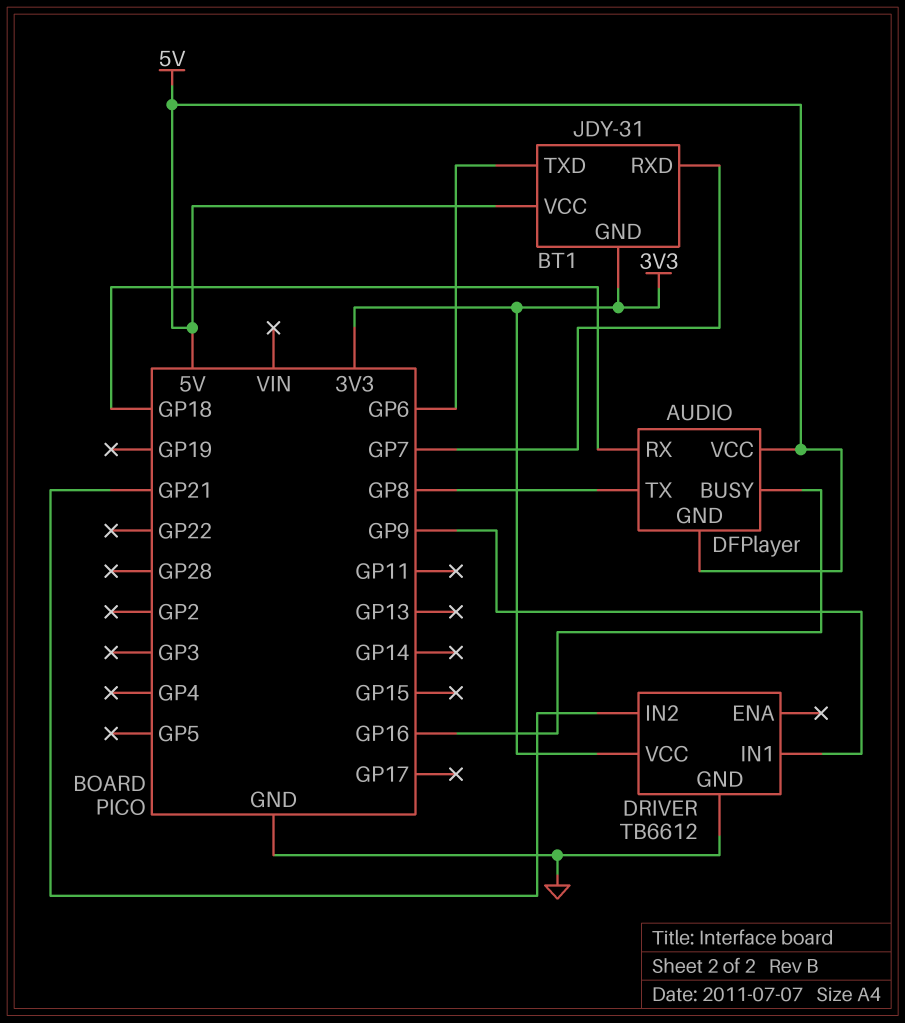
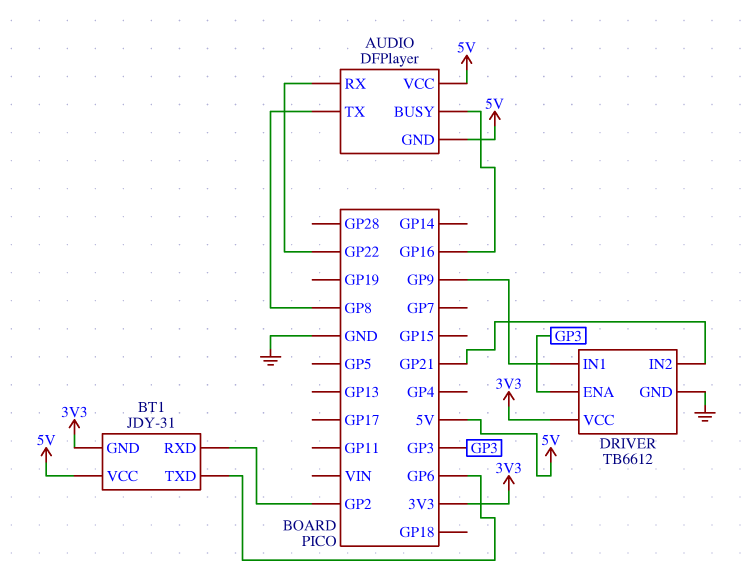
AUDIO pin RX: GP18 -> GP22
BT1 pin RXD: GP7 -> GP2
DRIVER pin ENA: none -> GP3

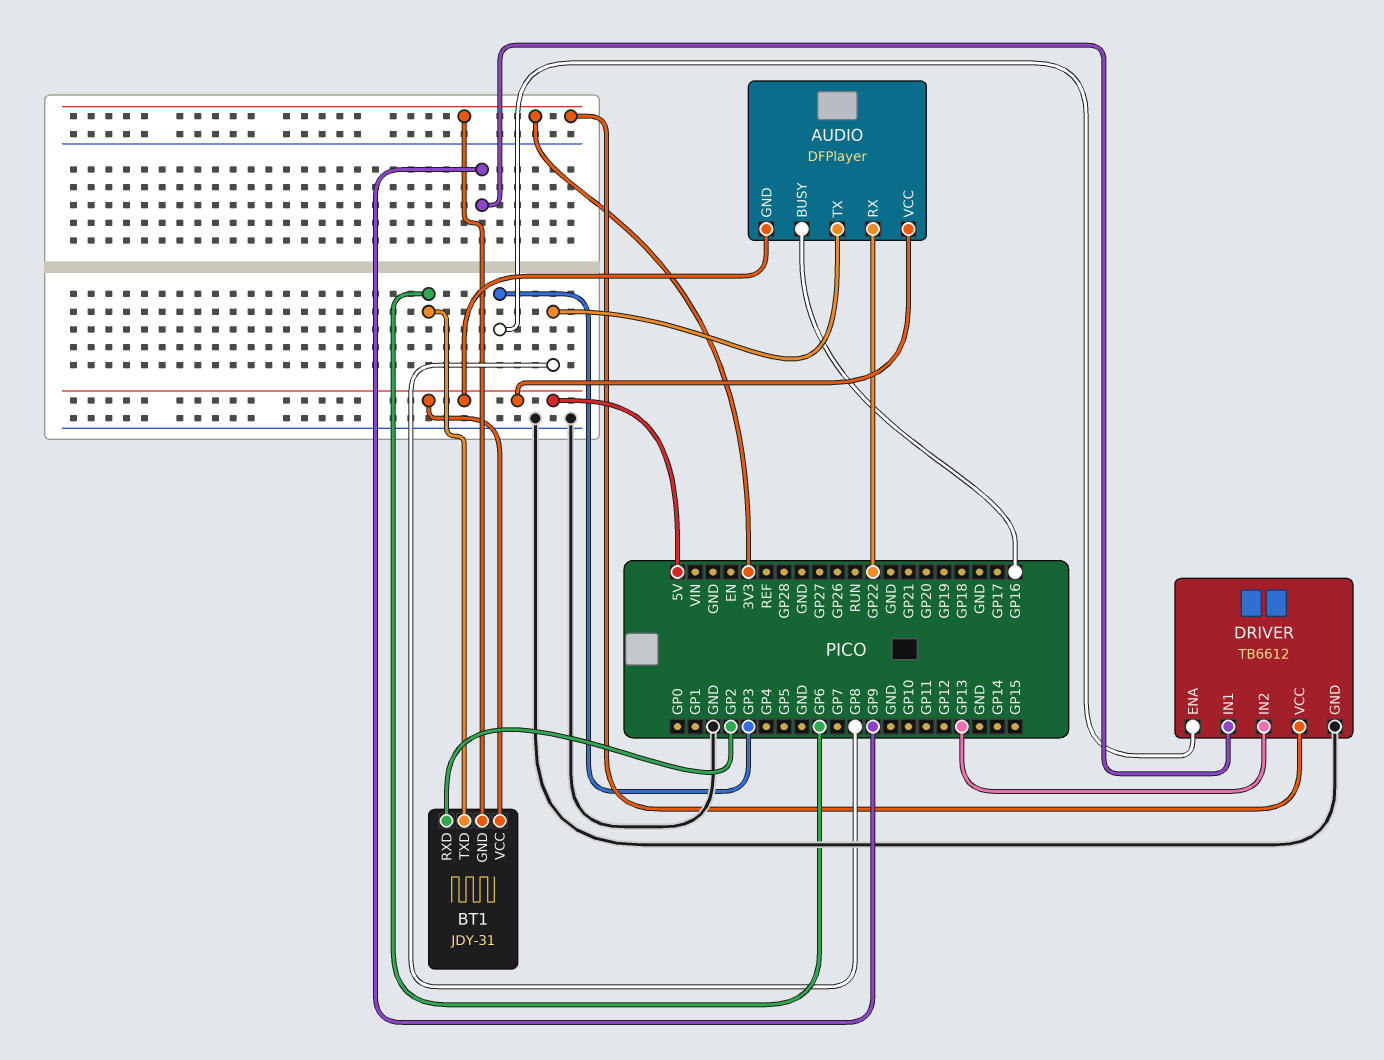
DRIVER pin IN2: GP21 -> GP13

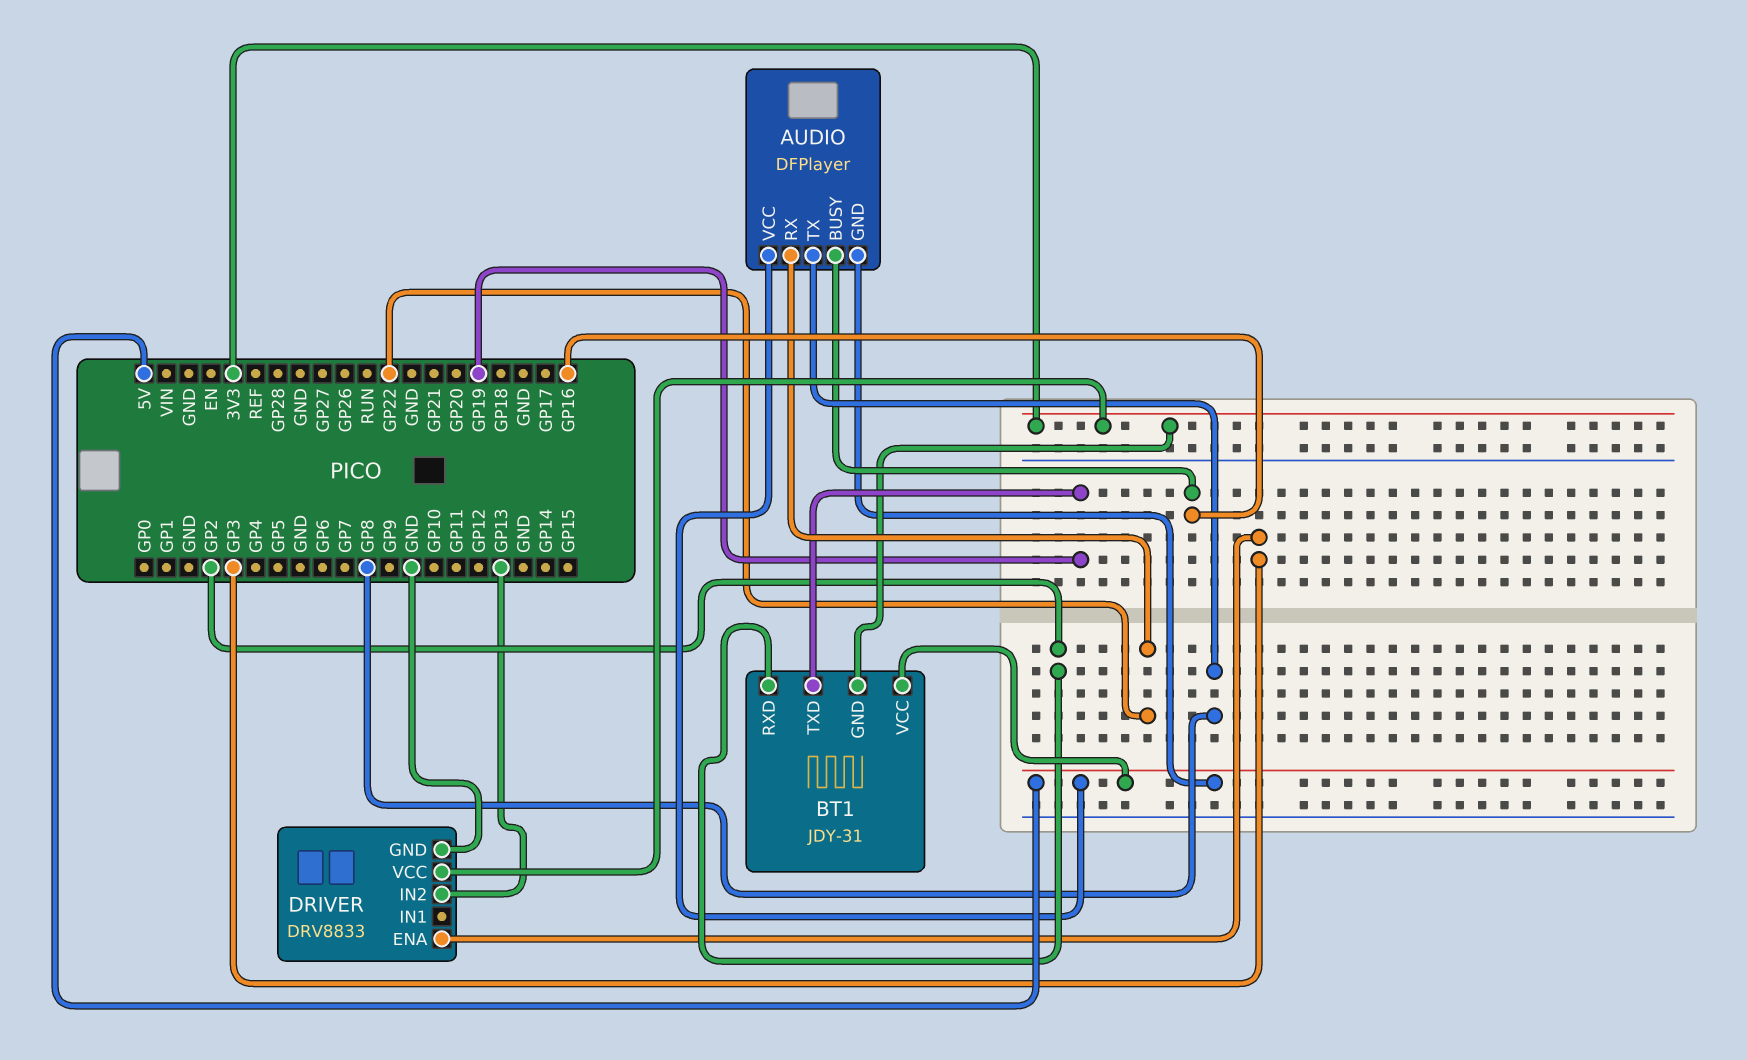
BT1 pin TXD: GP6 -> GP19
DRIVER: TB6612 -> DRV8833
DRIVER pin IN1: GP9 -> none

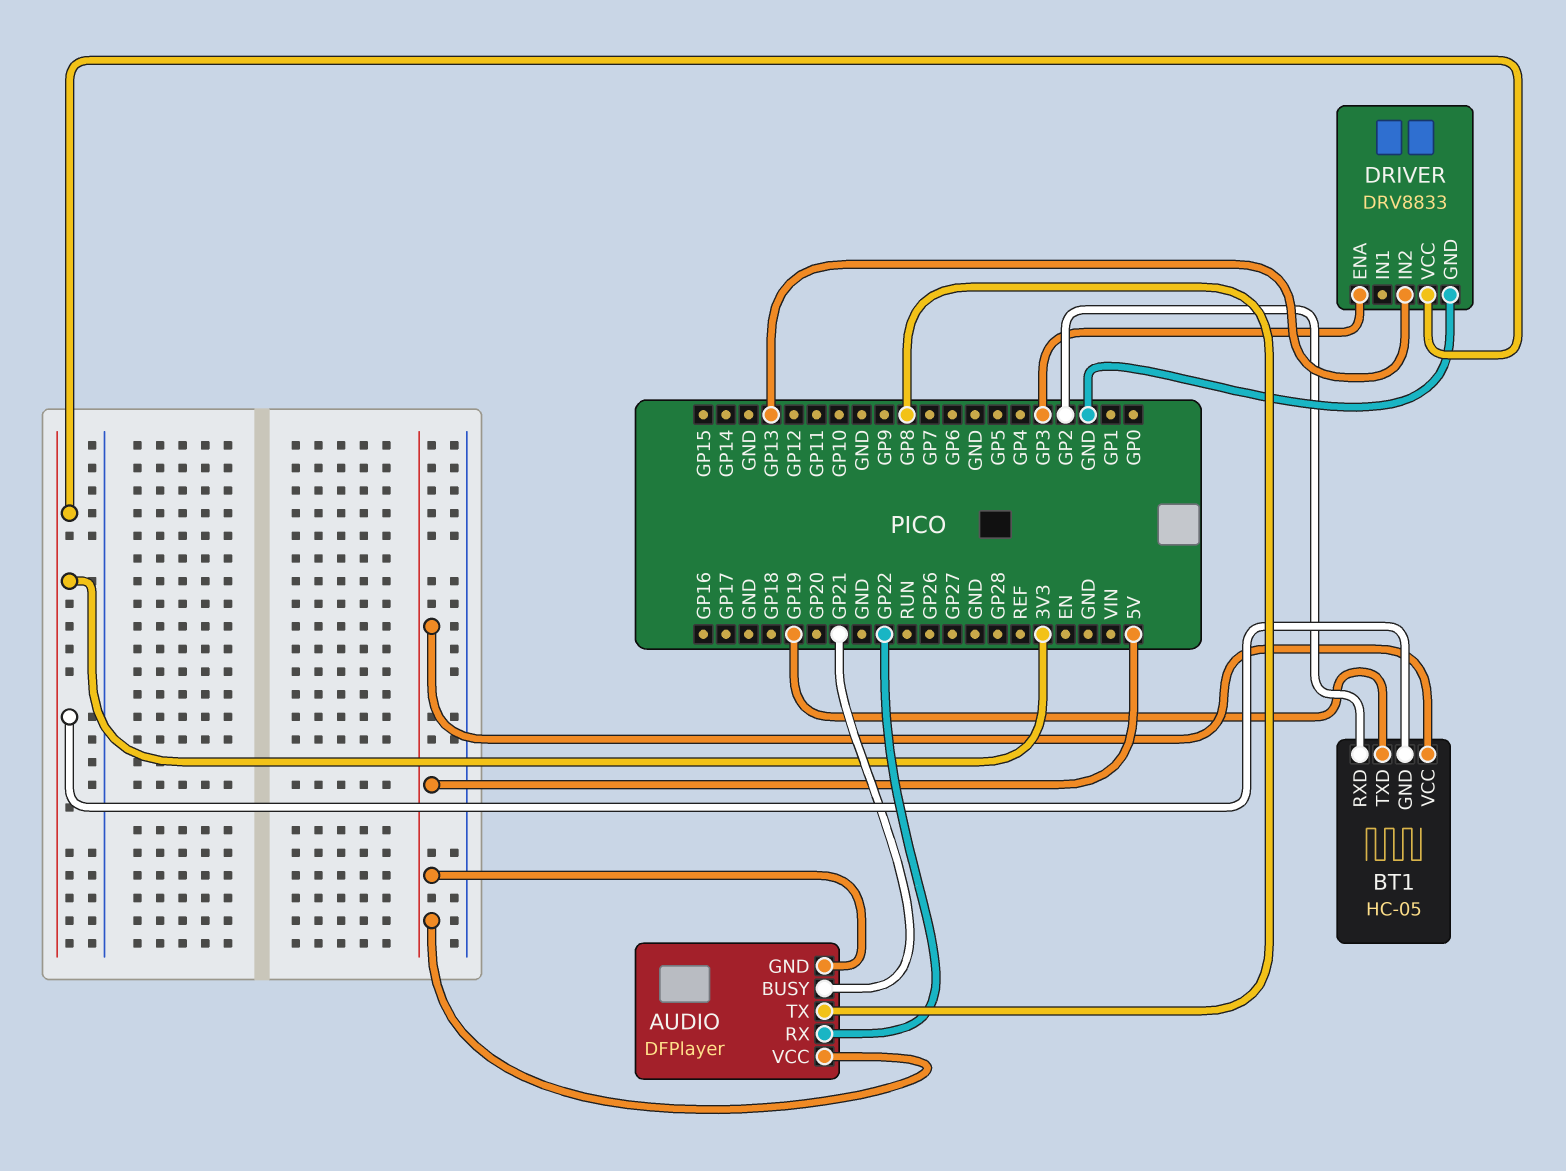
AUDIO pin BUSY: GP16 -> GP21
BT1: JDY-31 -> HC-05

